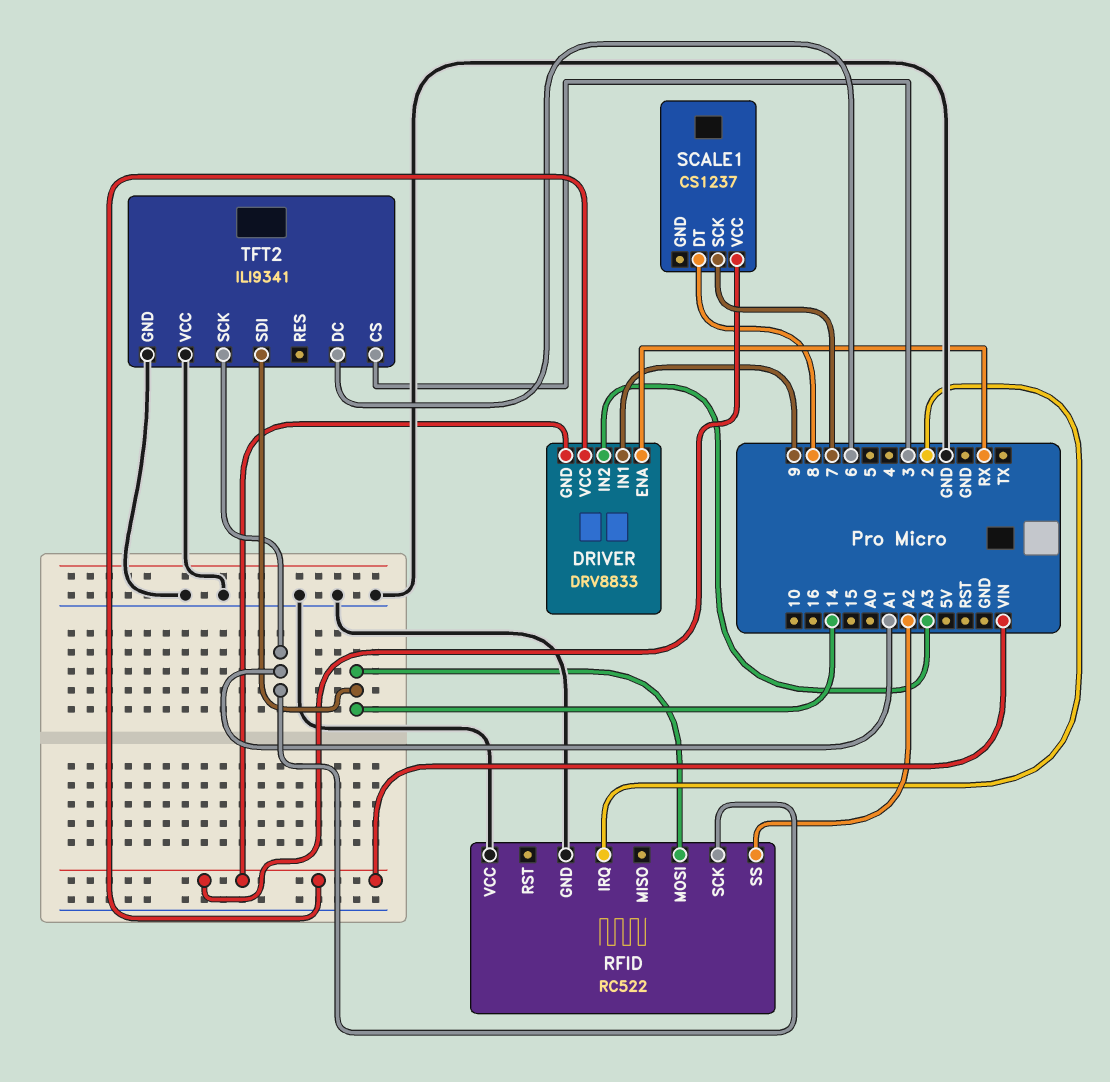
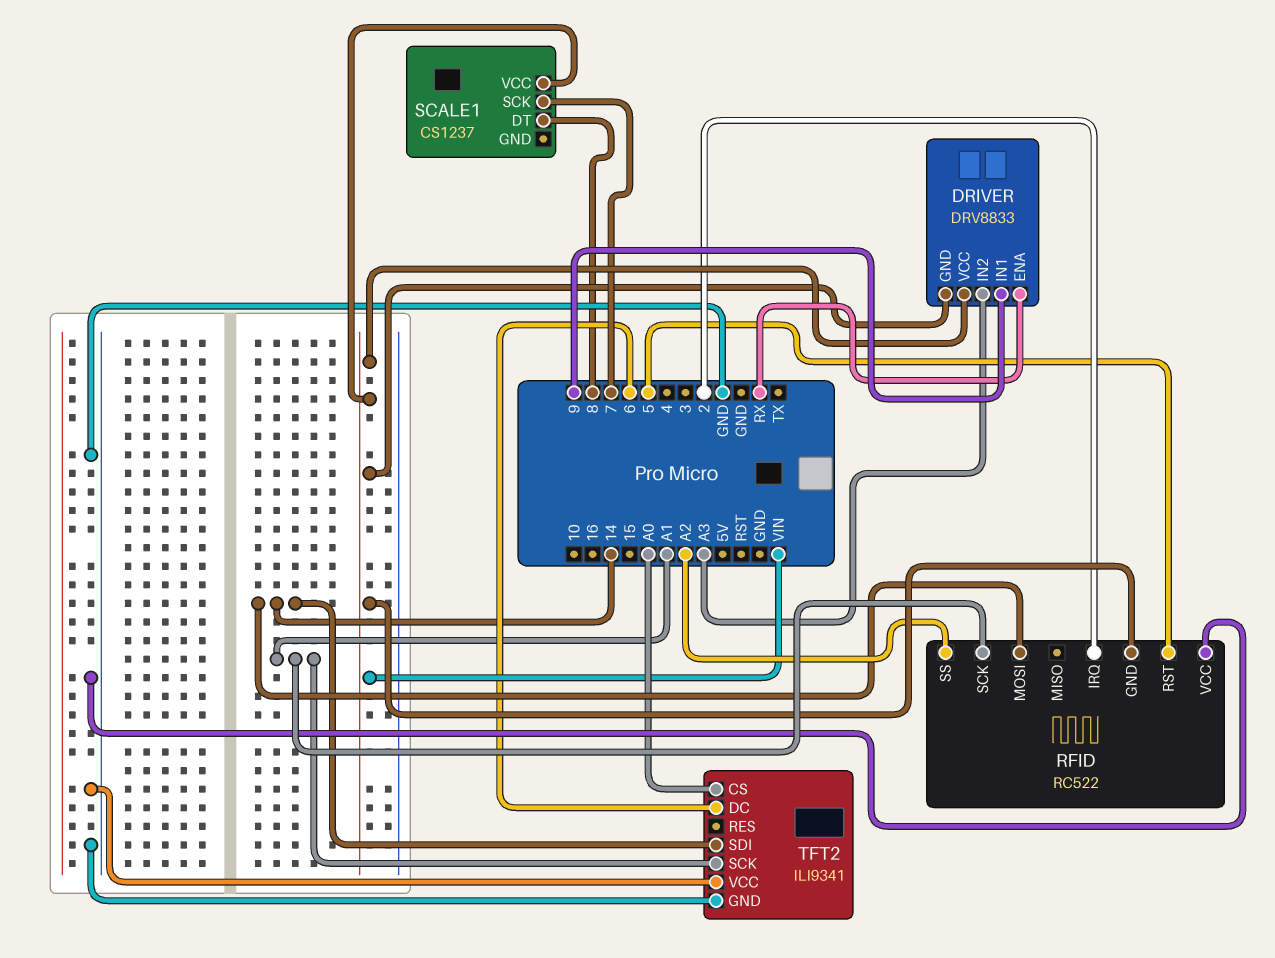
RFID pin GND: GND -> VIN
RFID pin RST: none -> 5
TFT2 pin CS: 3 -> A0

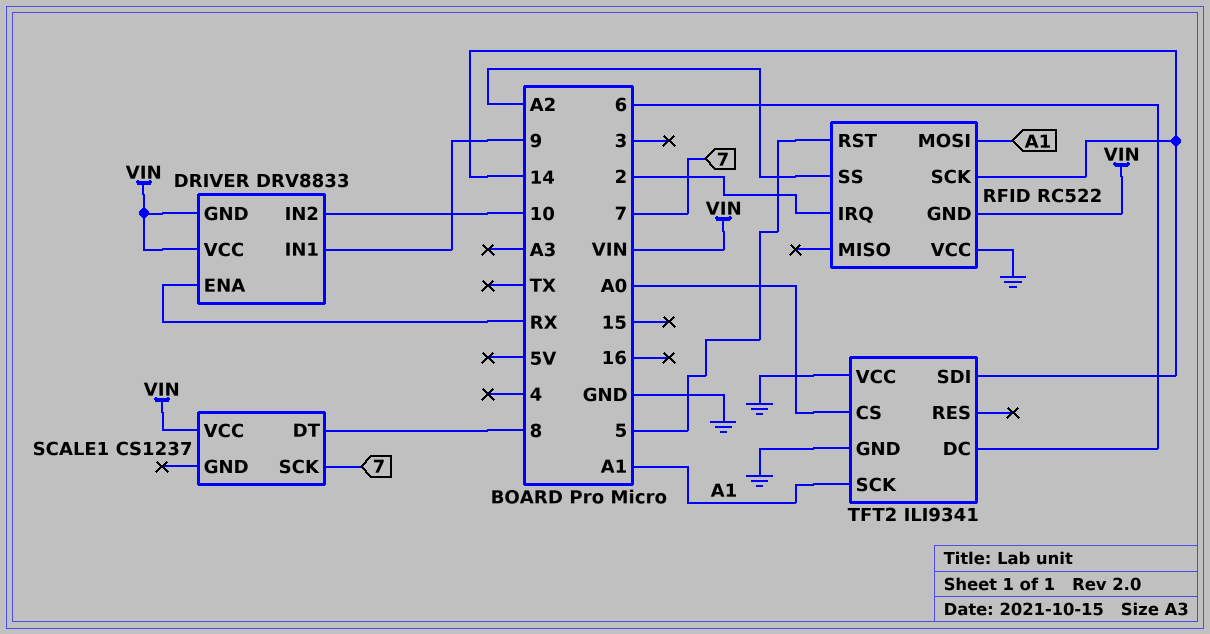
DRIVER pin IN2: A3 -> 10
RFID pin MOSI: 14 -> A1
RFID pin SCK: A1 -> 14

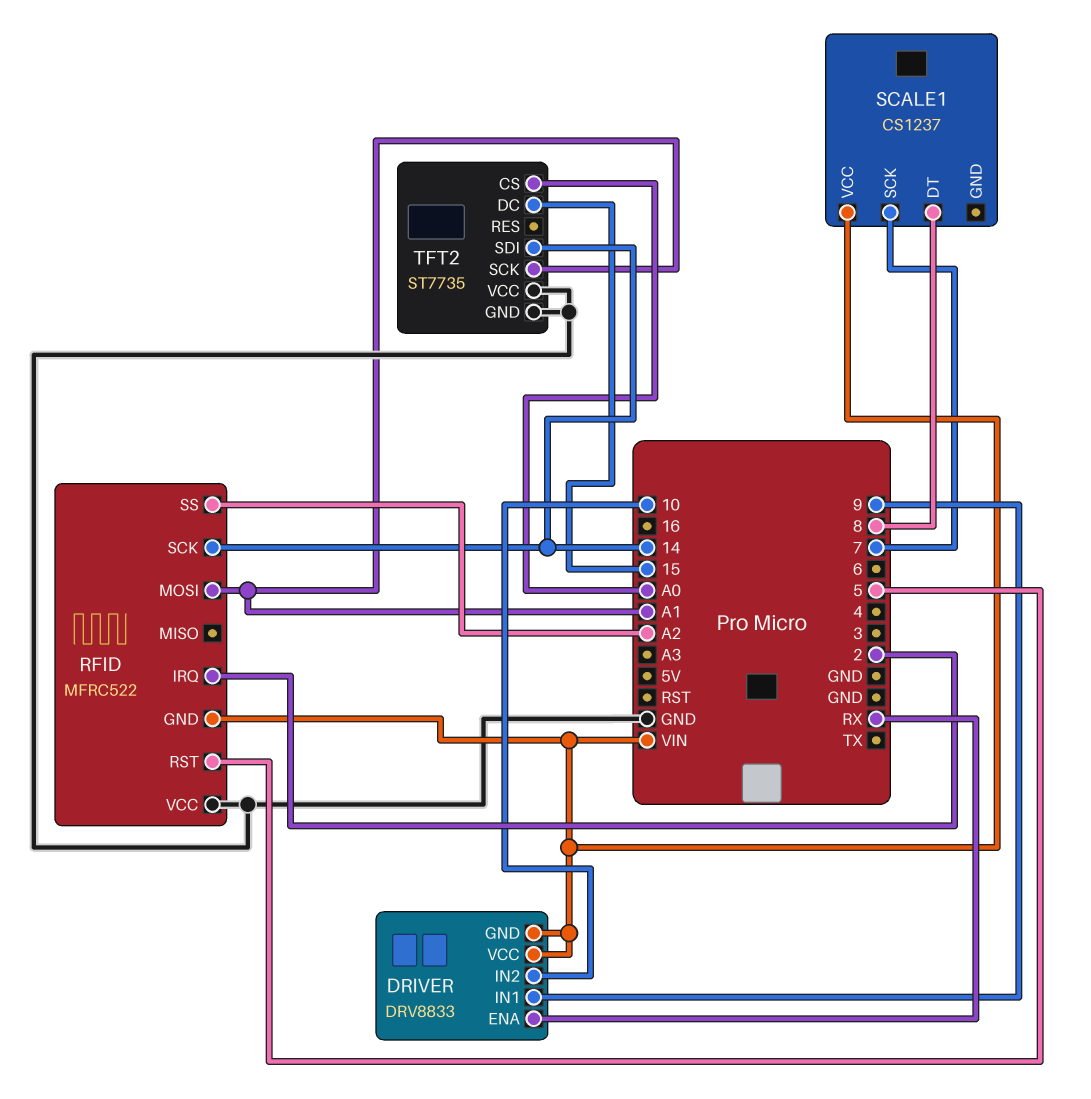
RFID: RC522 -> MFRC522
TFT2: ILI9341 -> ST7735
TFT2 pin DC: 6 -> 15

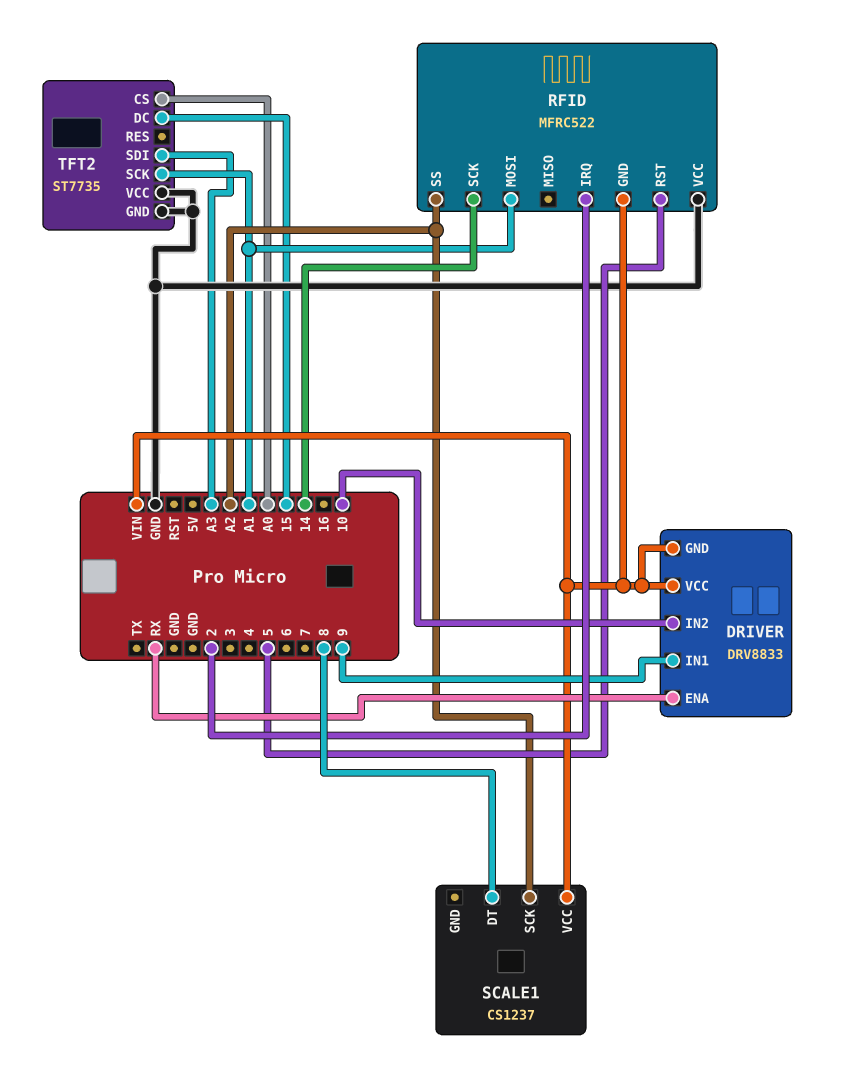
SCALE1 pin SCK: 7 -> A2
TFT2 pin SDI: 14 -> A3

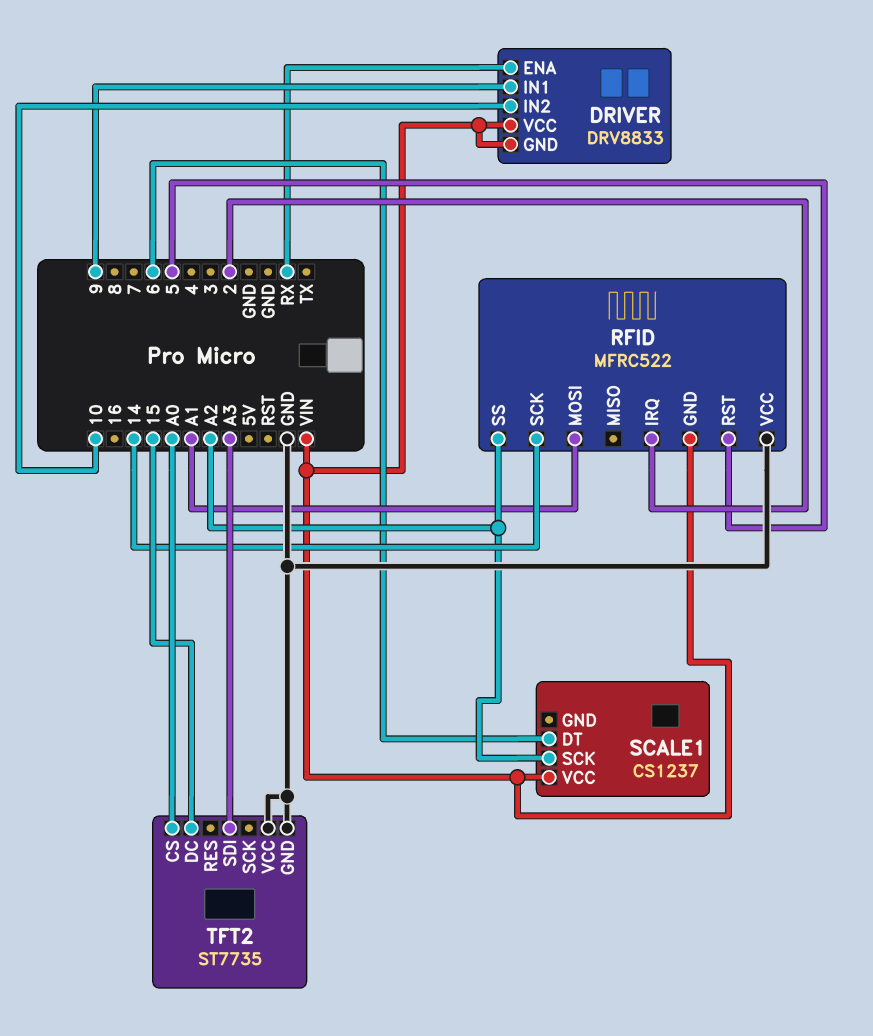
SCALE1 pin DT: 8 -> 6
TFT2 pin SCK: A1 -> none

